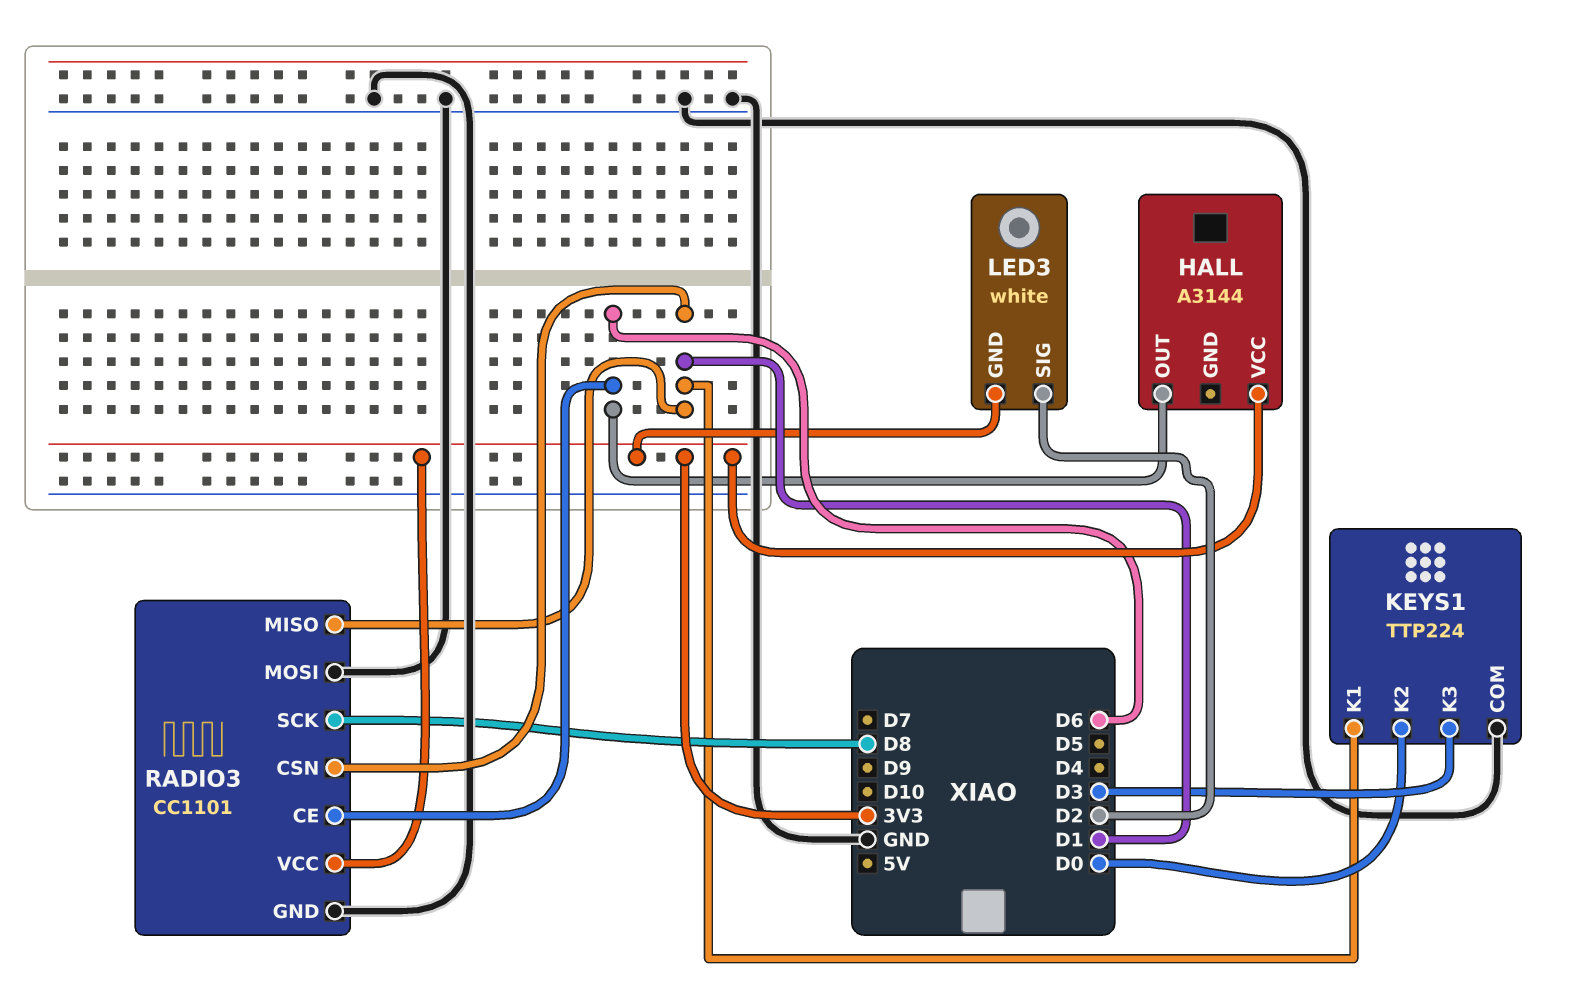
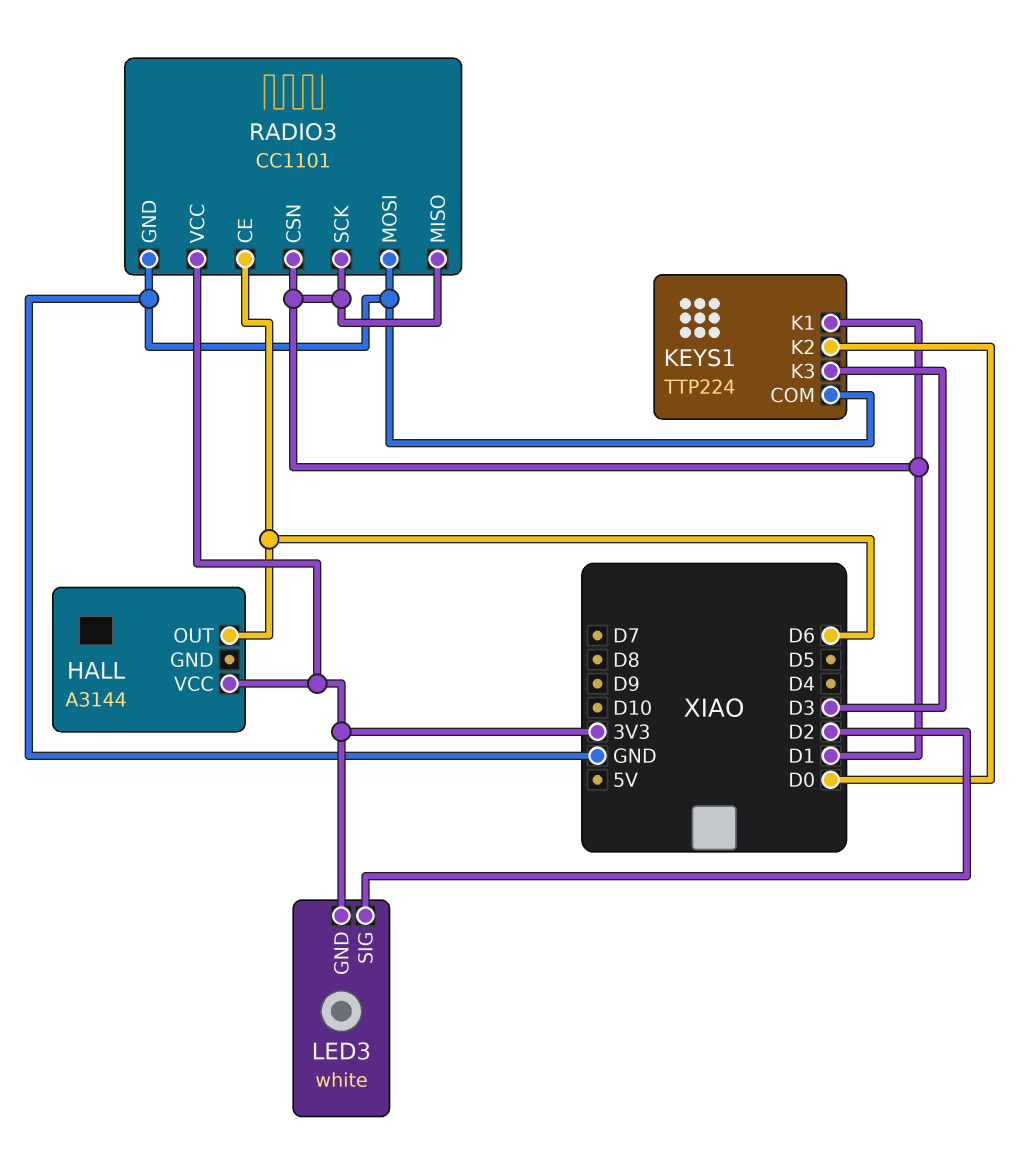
RADIO3 pin SCK: D8 -> D1

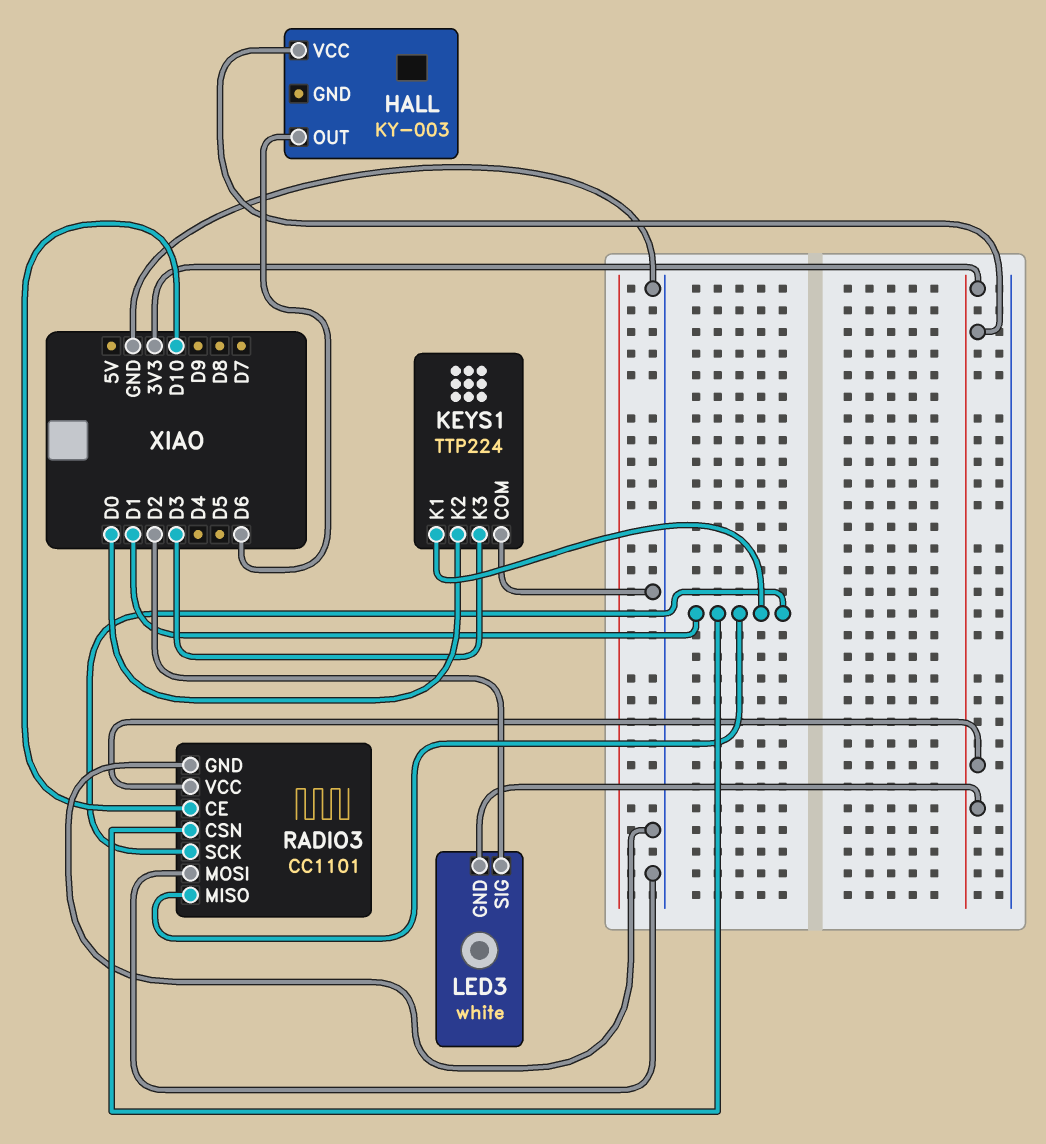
HALL: A3144 -> KY-003
RADIO3 pin CE: D6 -> D10

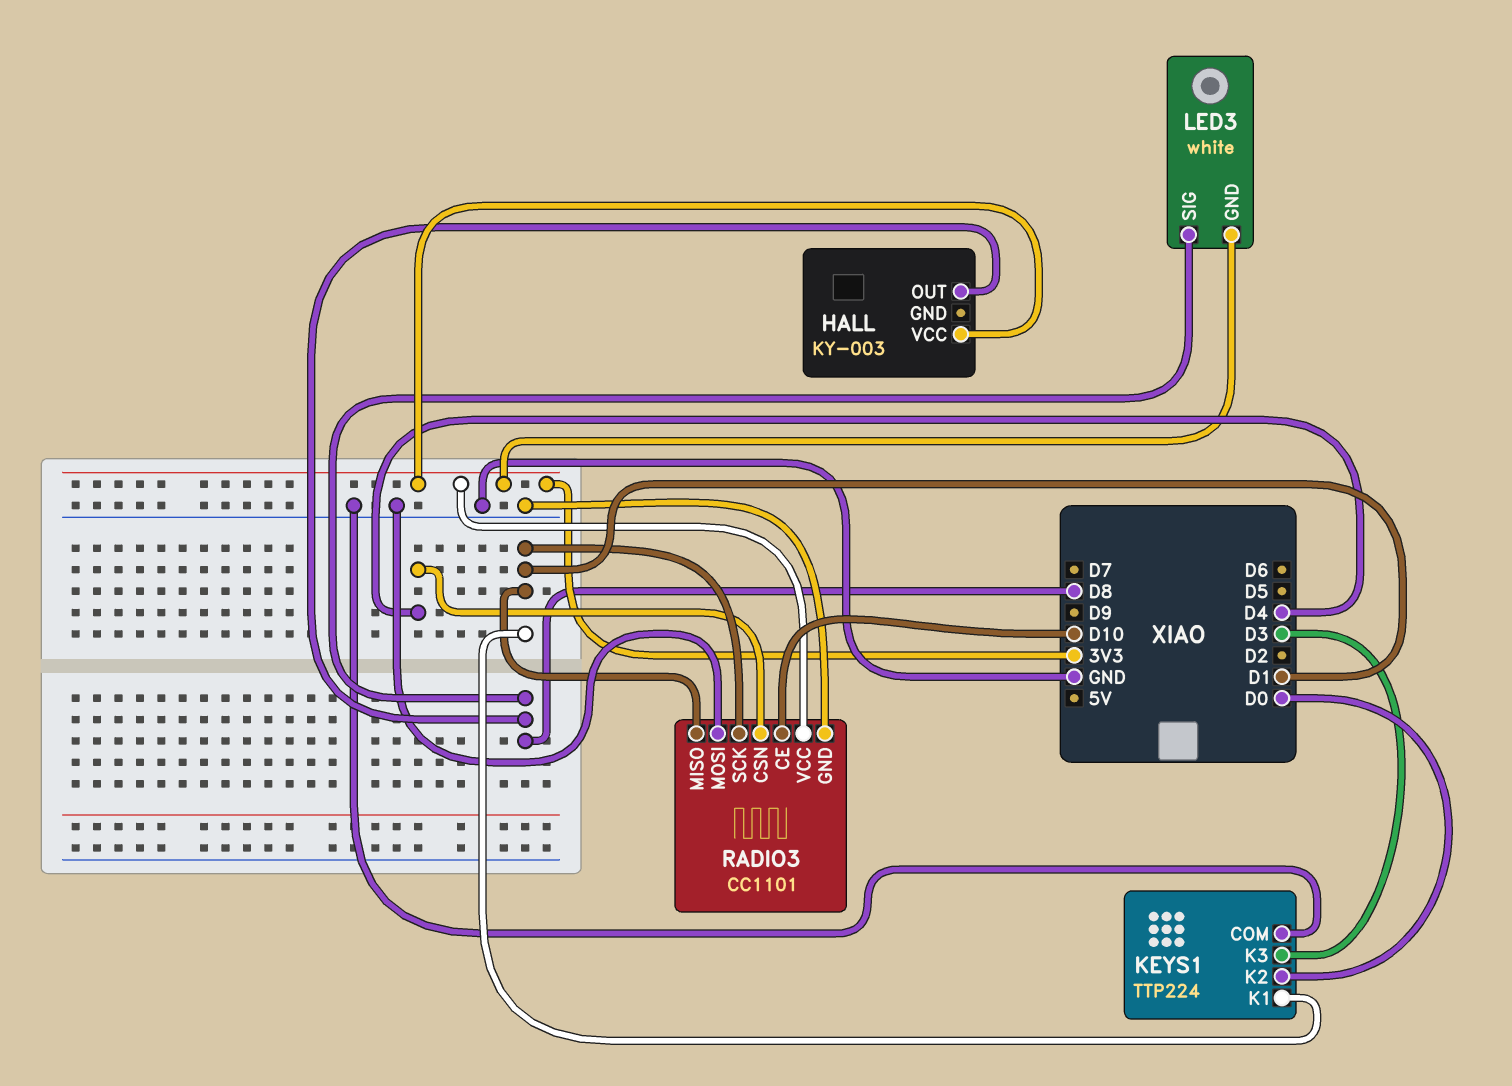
HALL pin OUT: D6 -> D8
LED3 pin SIG: D2 -> D8
RADIO3 pin CSN: D1 -> D4

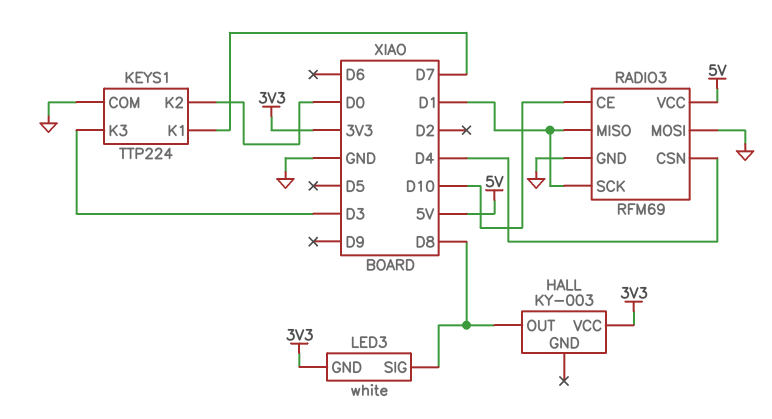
KEYS1 pin K1: D1 -> D7
RADIO3: CC1101 -> RFM69
RADIO3 pin VCC: 3V3 -> 5V

